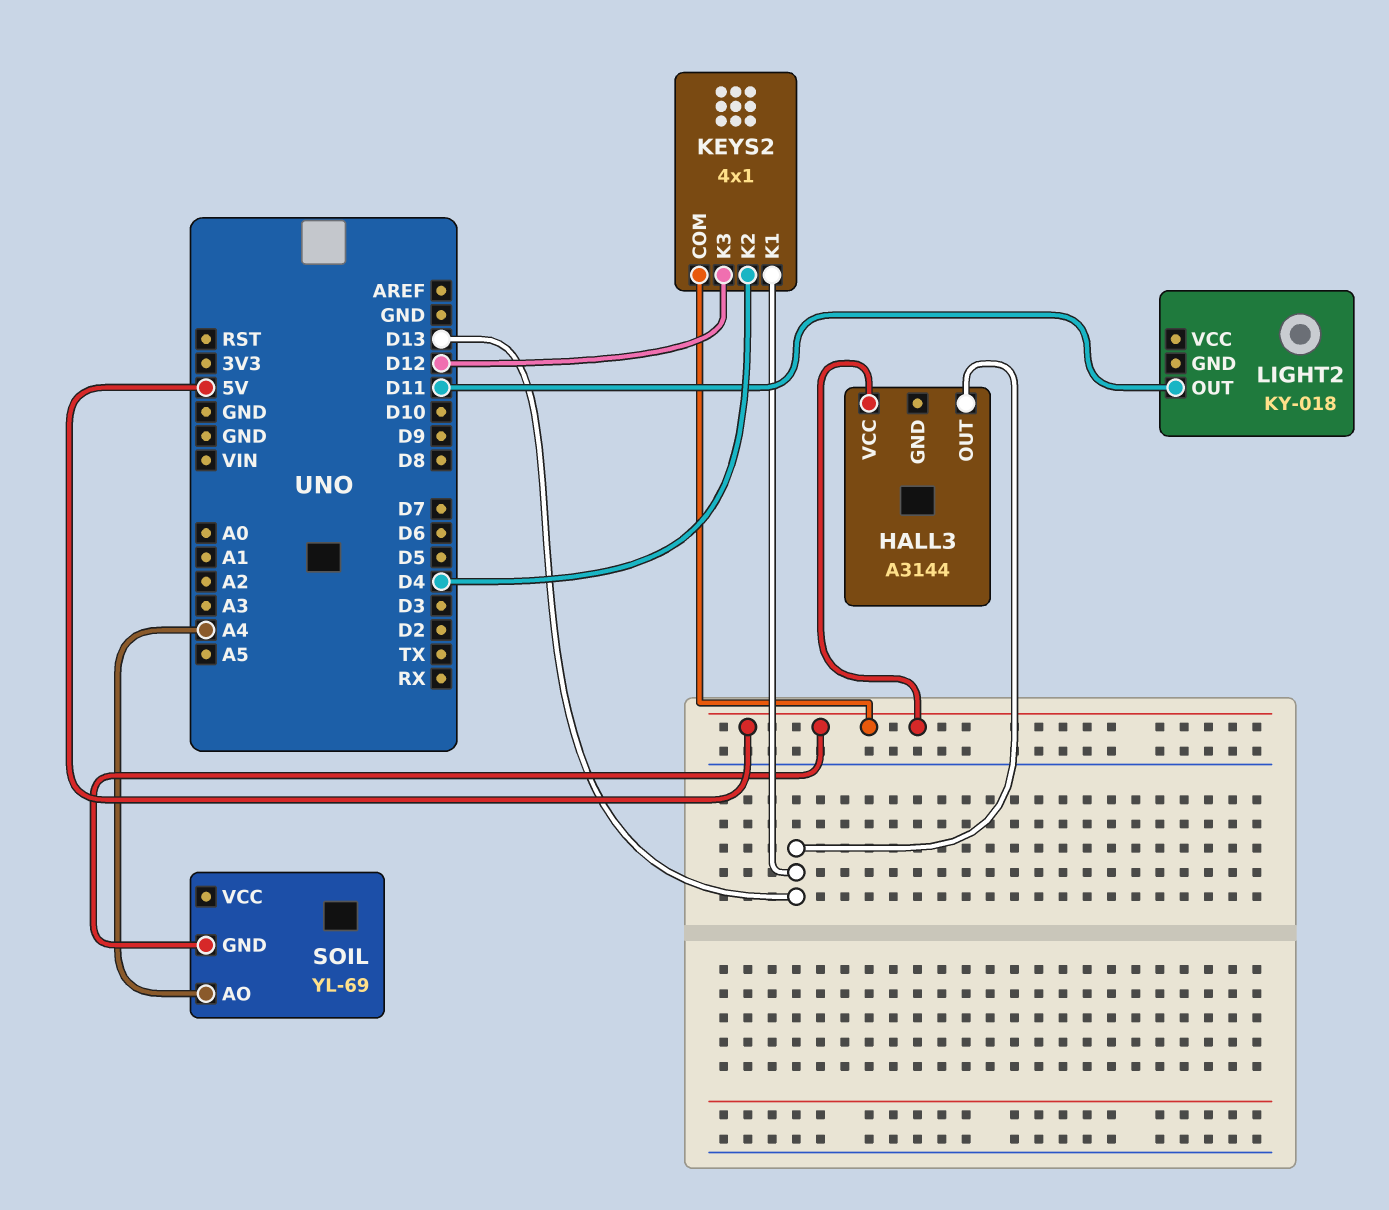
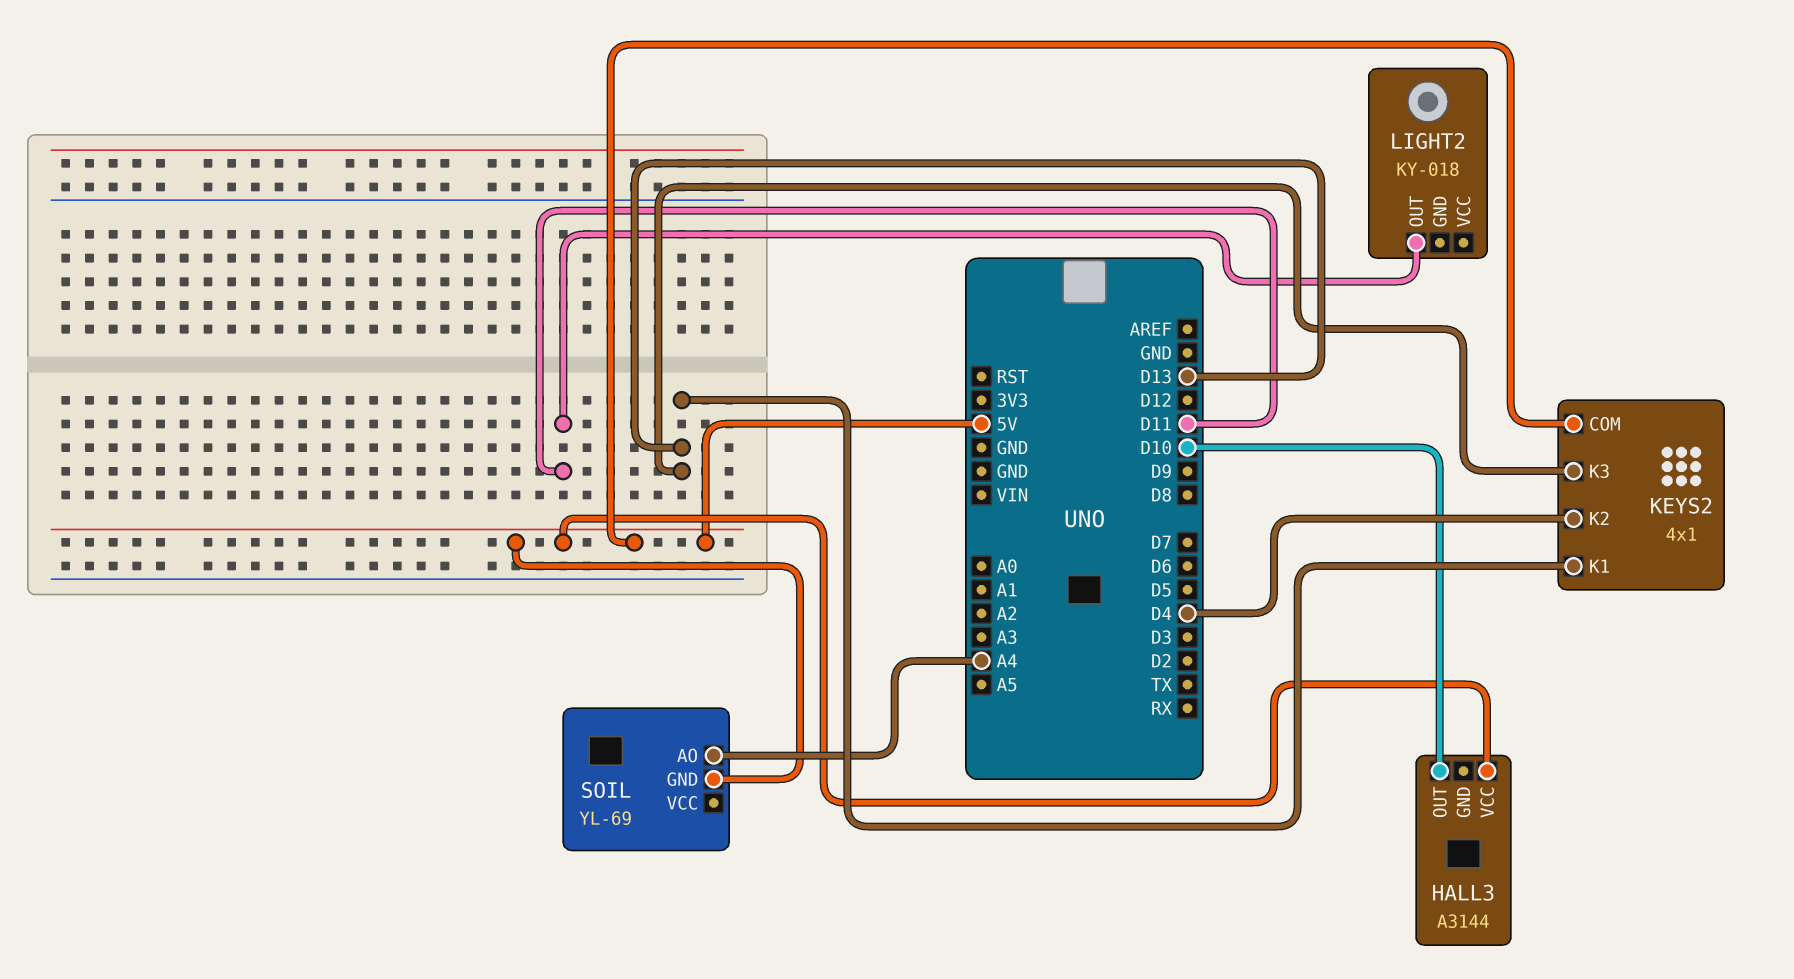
HALL3 pin OUT: D13 -> D10
KEYS2 pin K3: D12 -> D13

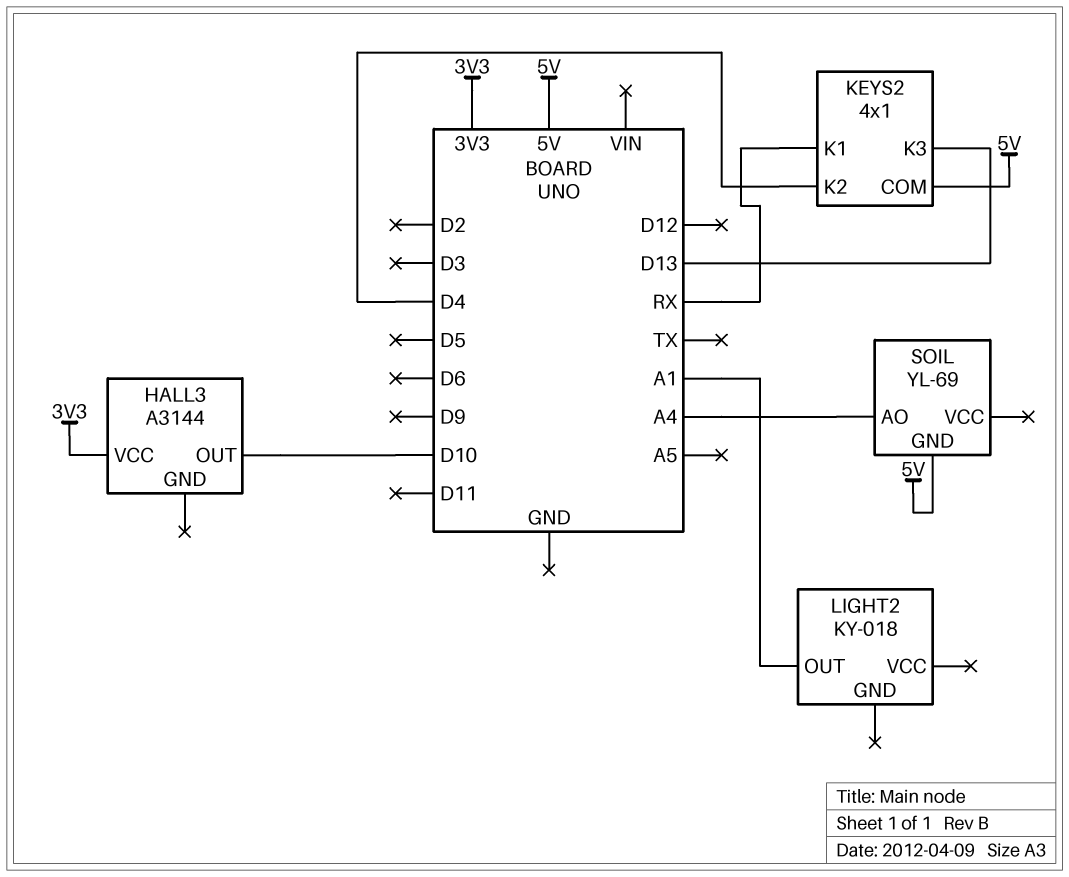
HALL3 pin VCC: 5V -> 3V3
KEYS2 pin K1: D13 -> RX
LIGHT2 pin OUT: D11 -> A1

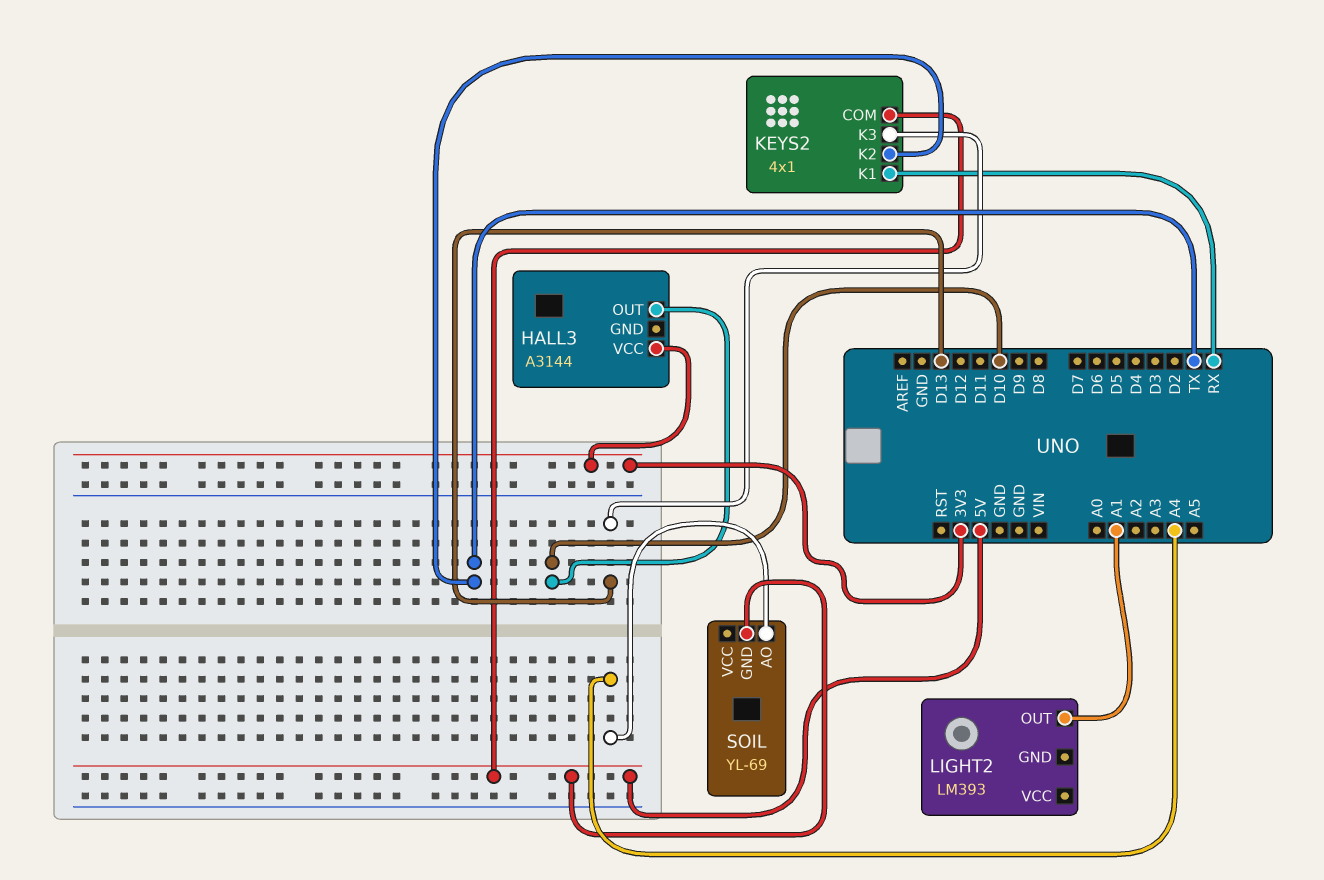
KEYS2 pin K2: D4 -> TX
LIGHT2: KY-018 -> LM393

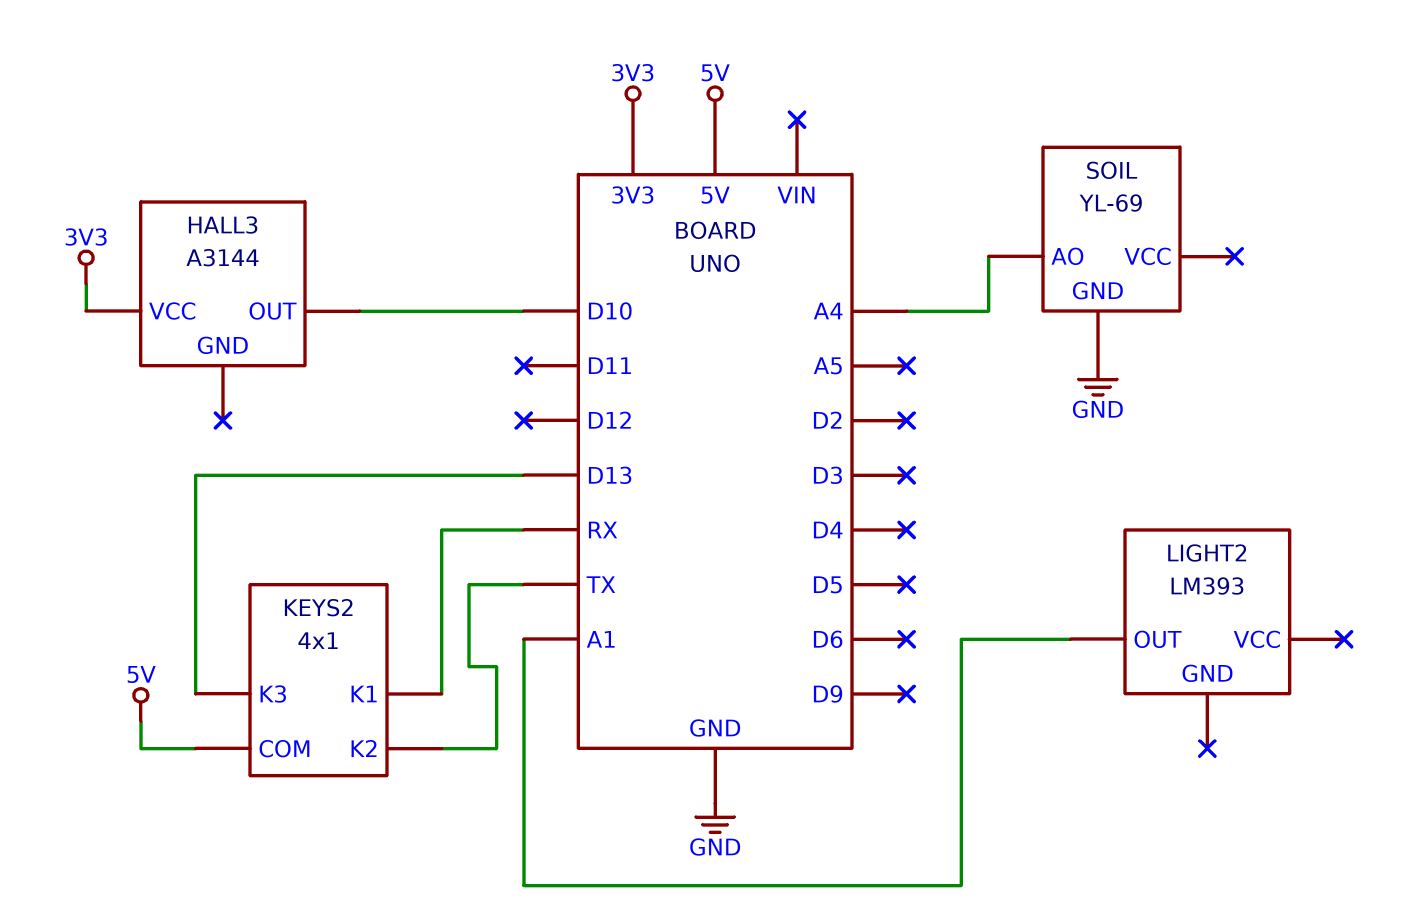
SOIL pin GND: 5V -> GND

